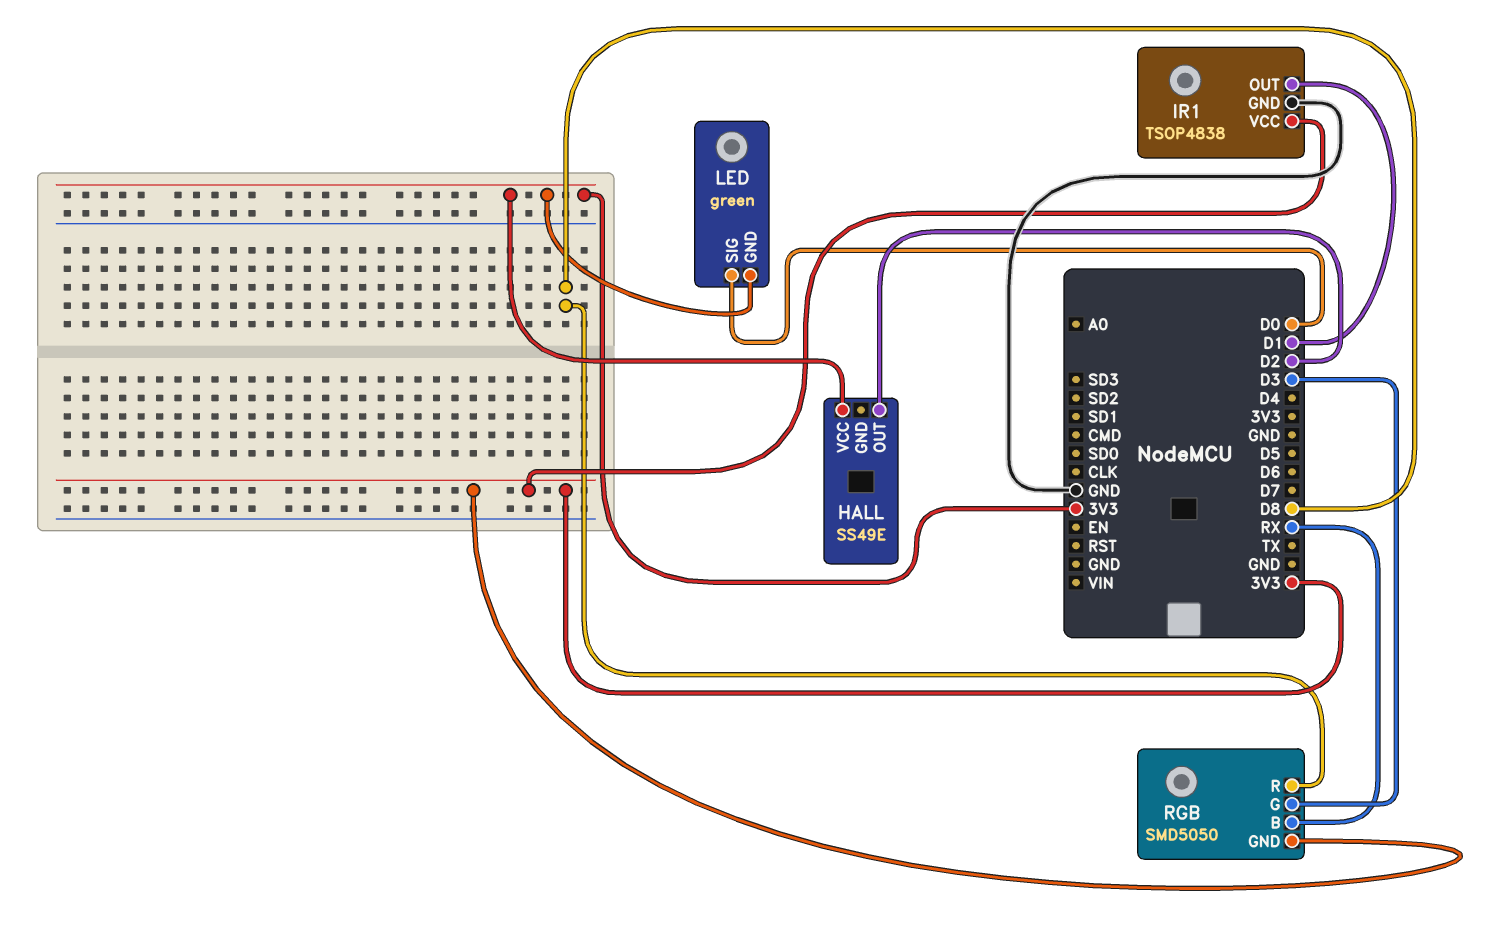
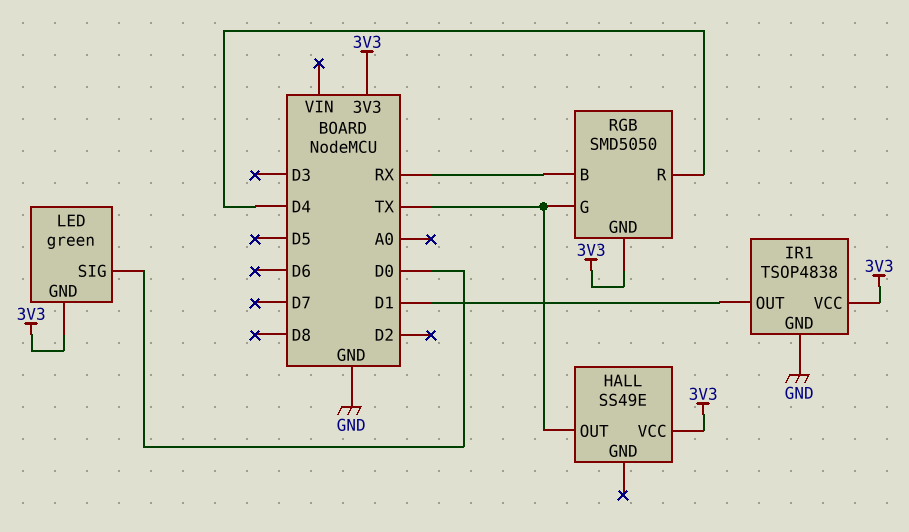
HALL pin OUT: D2 -> TX
RGB pin G: D3 -> TX
RGB pin R: D8 -> D4

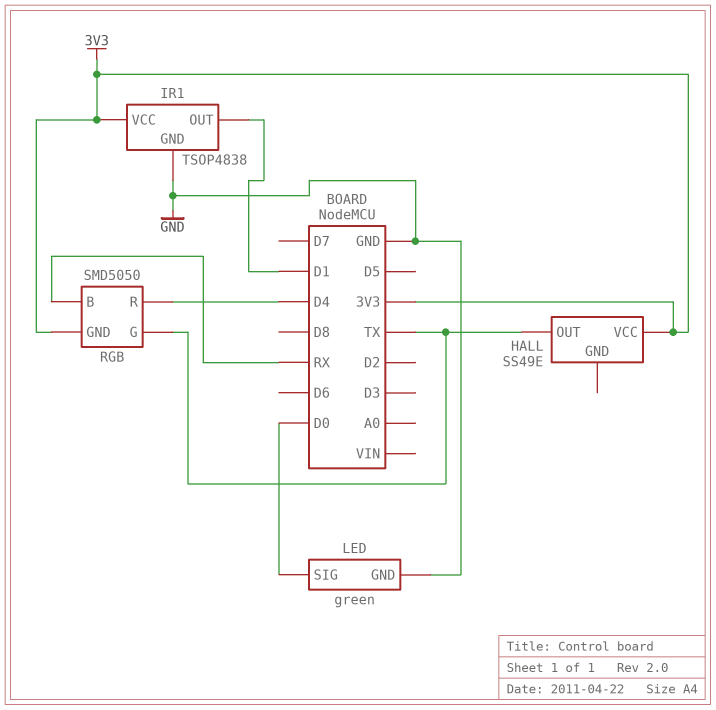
LED pin GND: 3V3 -> GND

